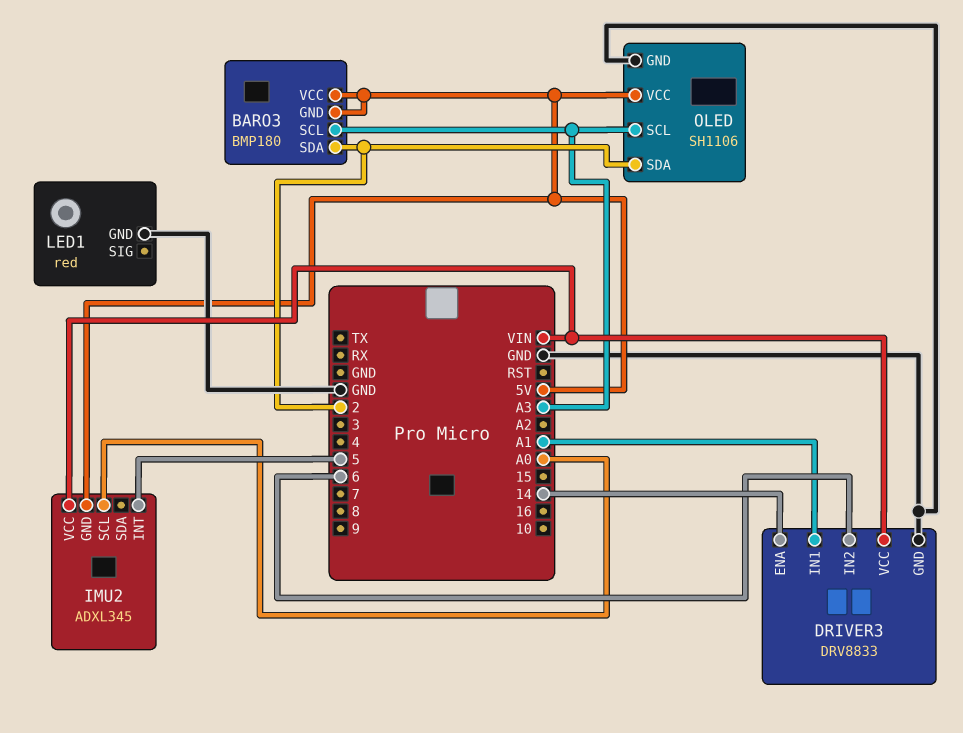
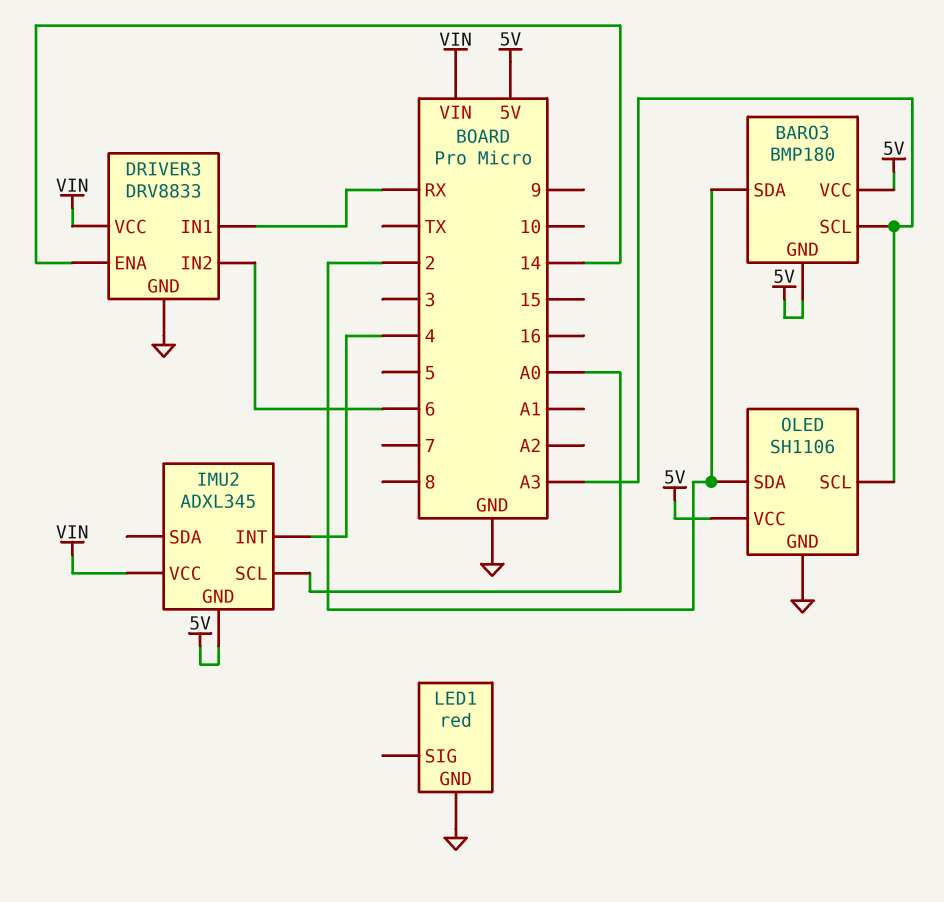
DRIVER3 pin IN1: A1 -> RX
IMU2 pin INT: 5 -> 4

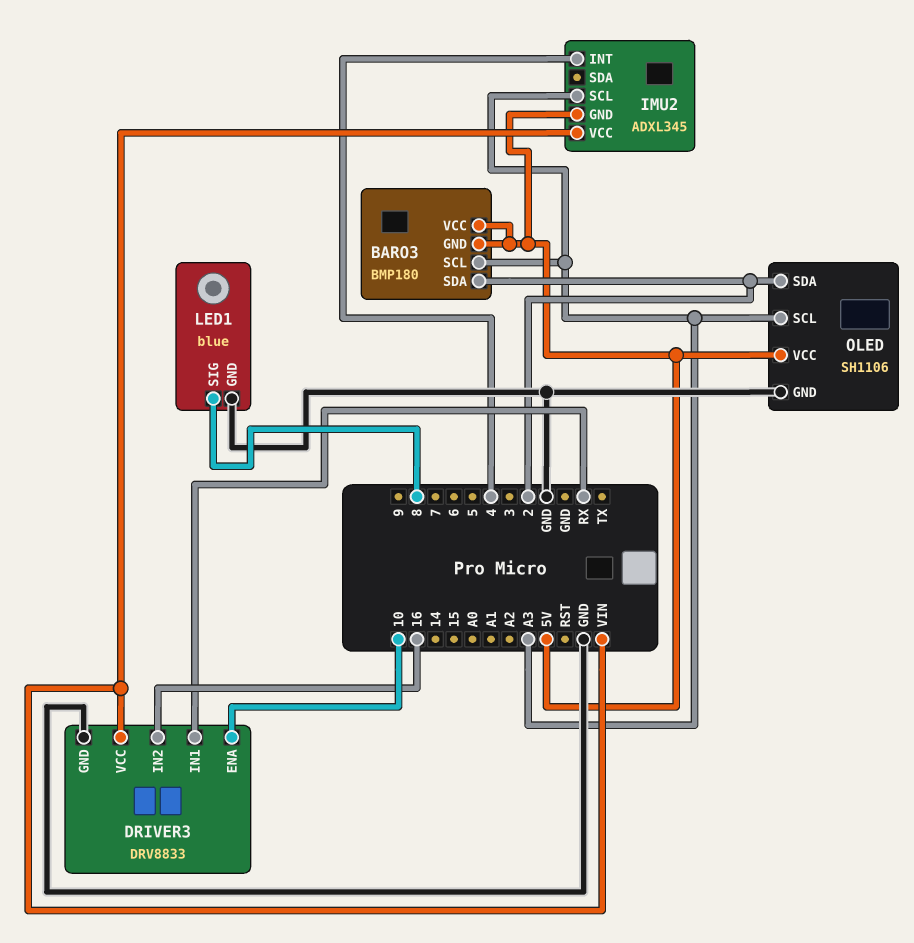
DRIVER3 pin ENA: 14 -> 10
DRIVER3 pin IN2: 6 -> 16
IMU2 pin SCL: A0 -> A3
LED1: red -> blue
LED1 pin SIG: none -> 8

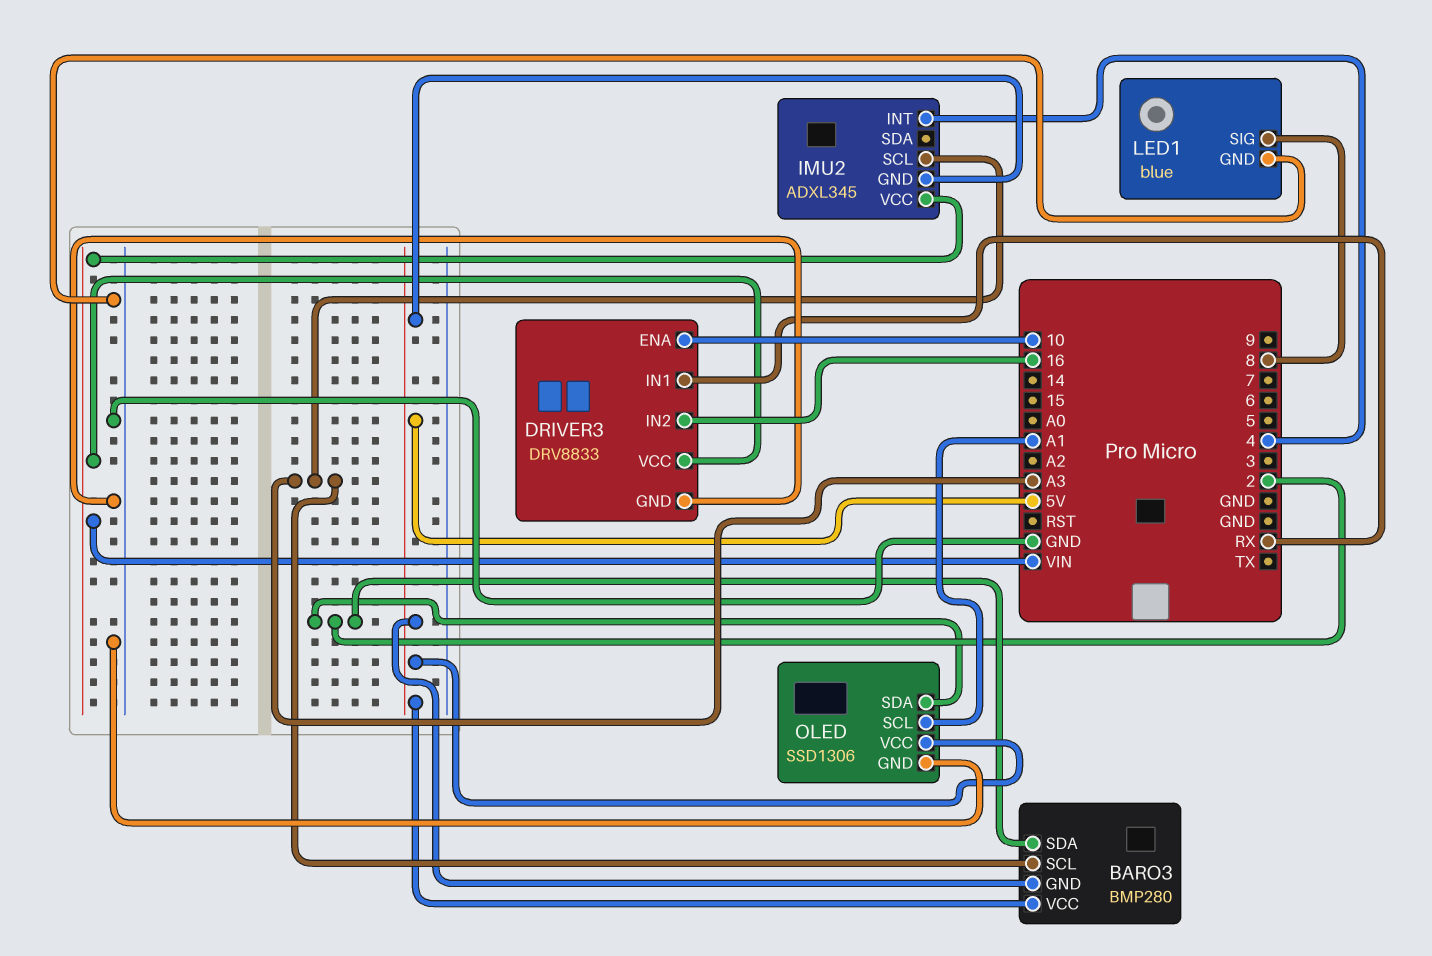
BARO3: BMP180 -> BMP280
OLED: SH1106 -> SSD1306
OLED pin SCL: A3 -> A1

